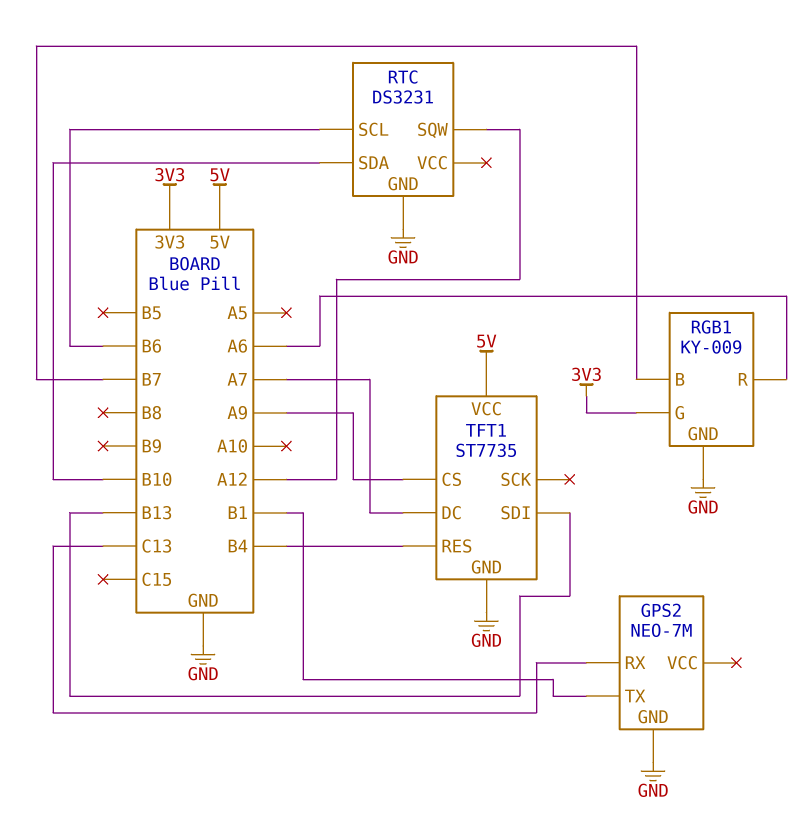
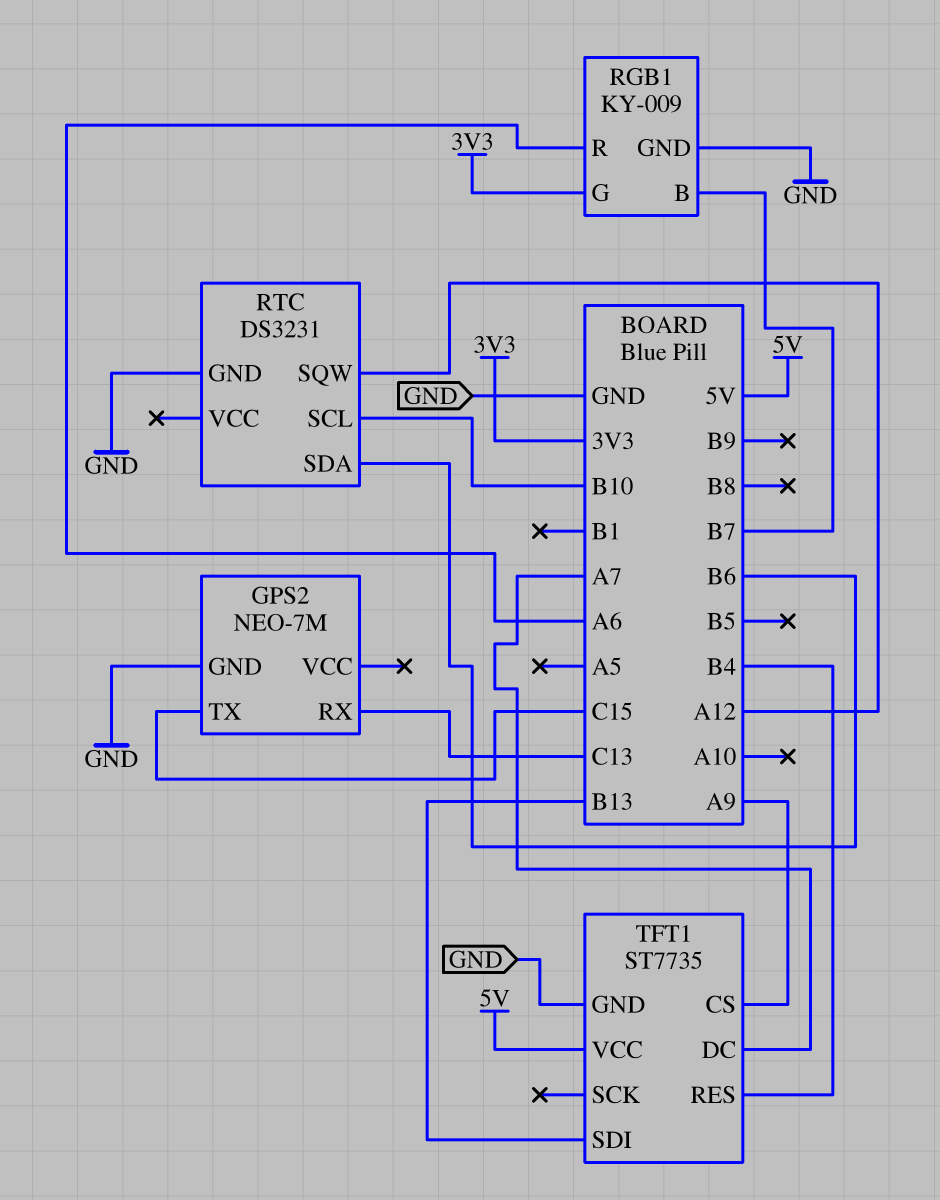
GPS2 pin TX: B1 -> C15
RTC pin SCL: B6 -> B10
RTC pin SDA: B10 -> B6

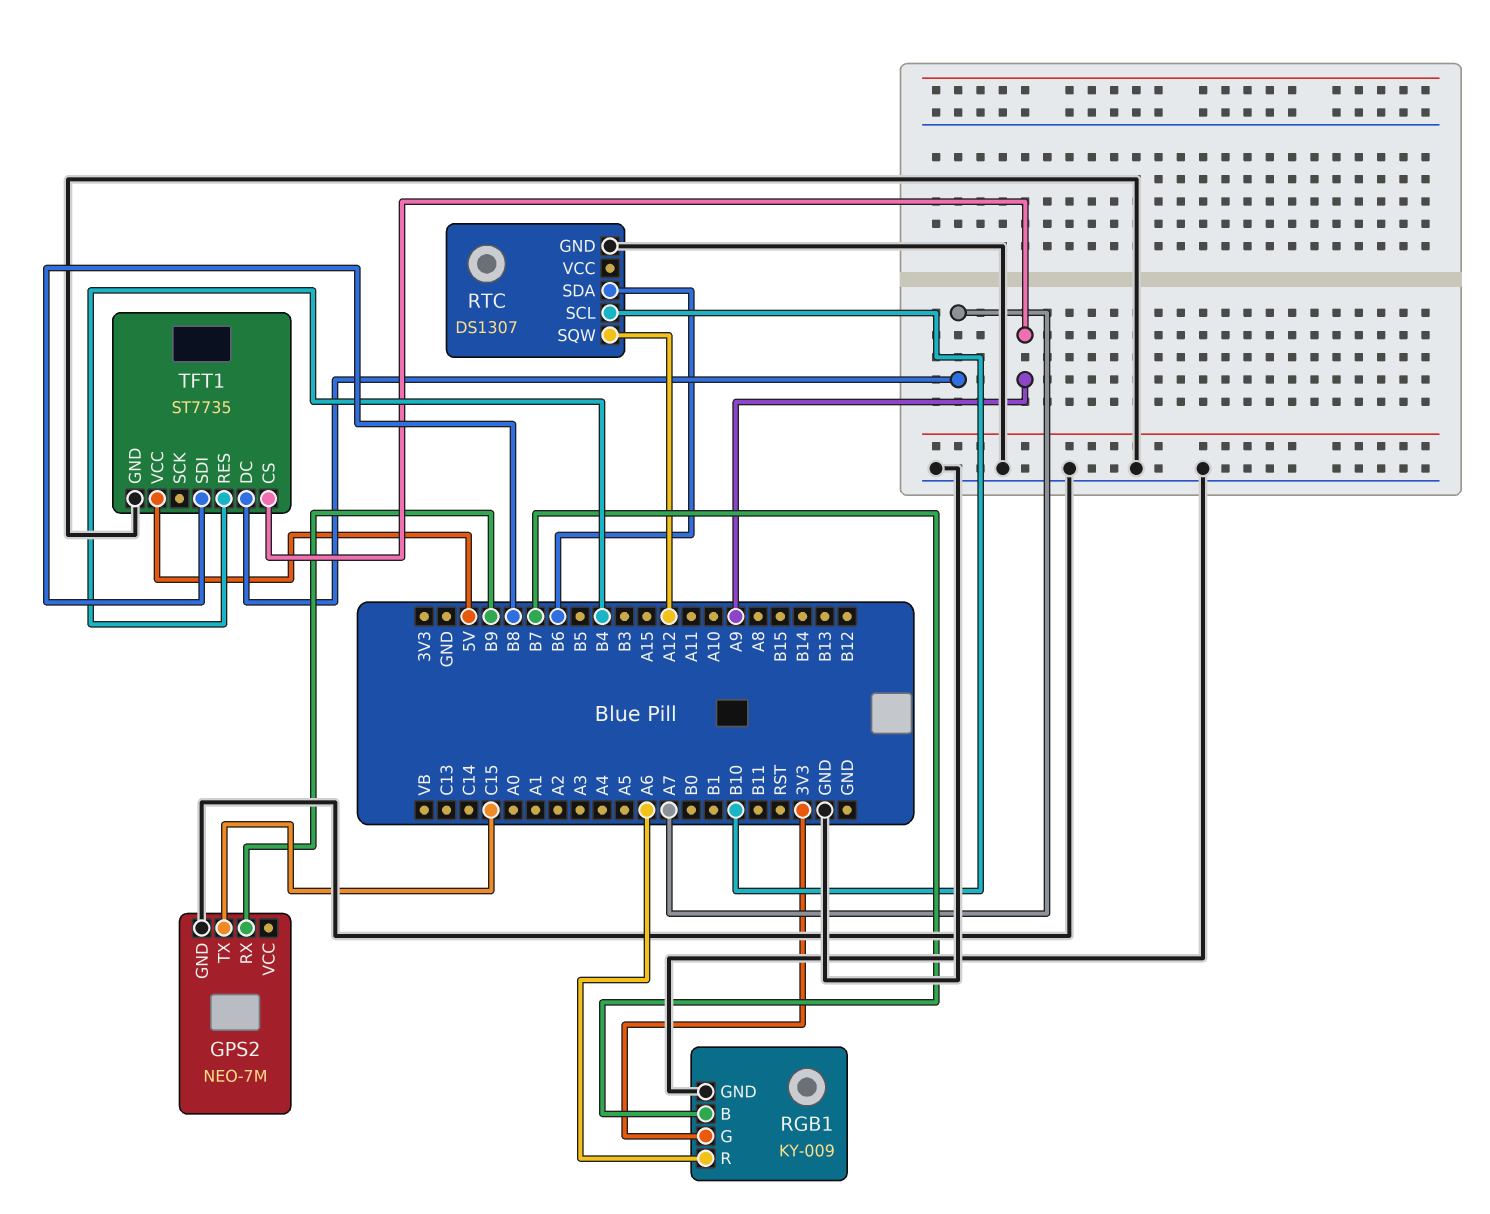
GPS2 pin RX: C13 -> B9
RTC: DS3231 -> DS1307
TFT1 pin SDI: B13 -> B8

